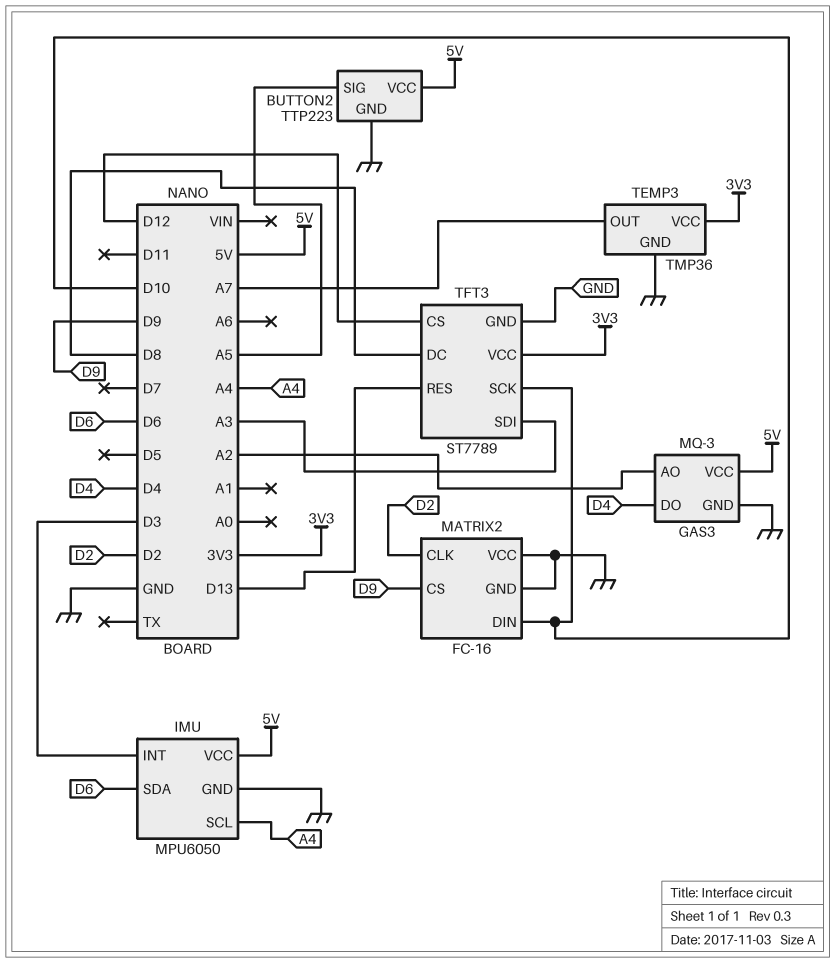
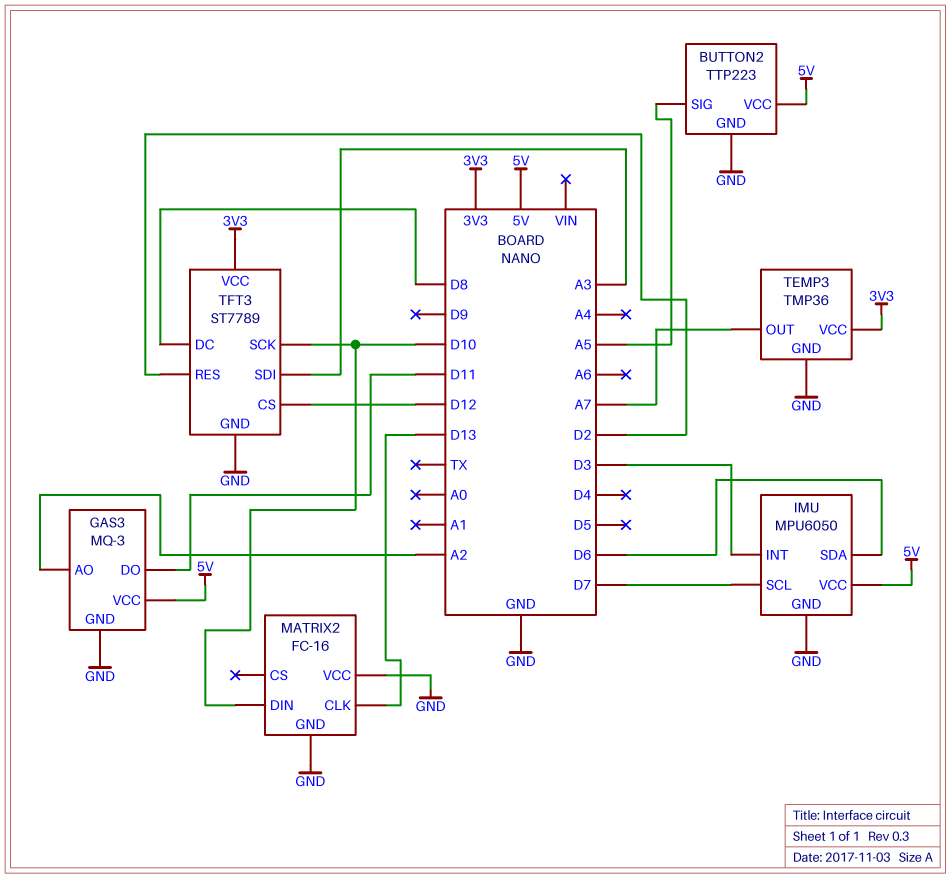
GAS3 pin DO: D4 -> D11
IMU pin SCL: A4 -> D7
MATRIX2 pin CLK: D2 -> D13
MATRIX2 pin CS: D9 -> none
TFT3 pin RES: D13 -> D2

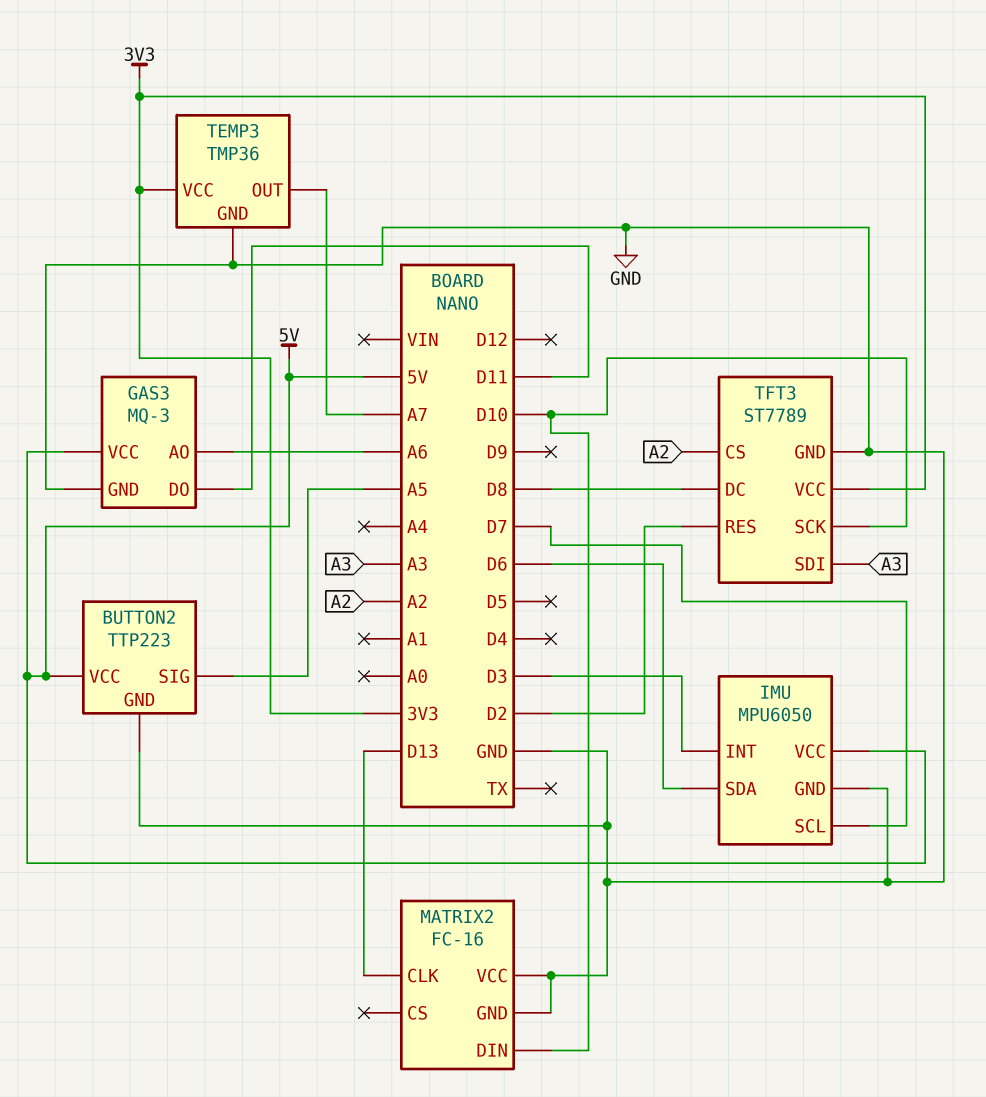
GAS3 pin AO: A2 -> A6
TFT3 pin CS: D12 -> A2

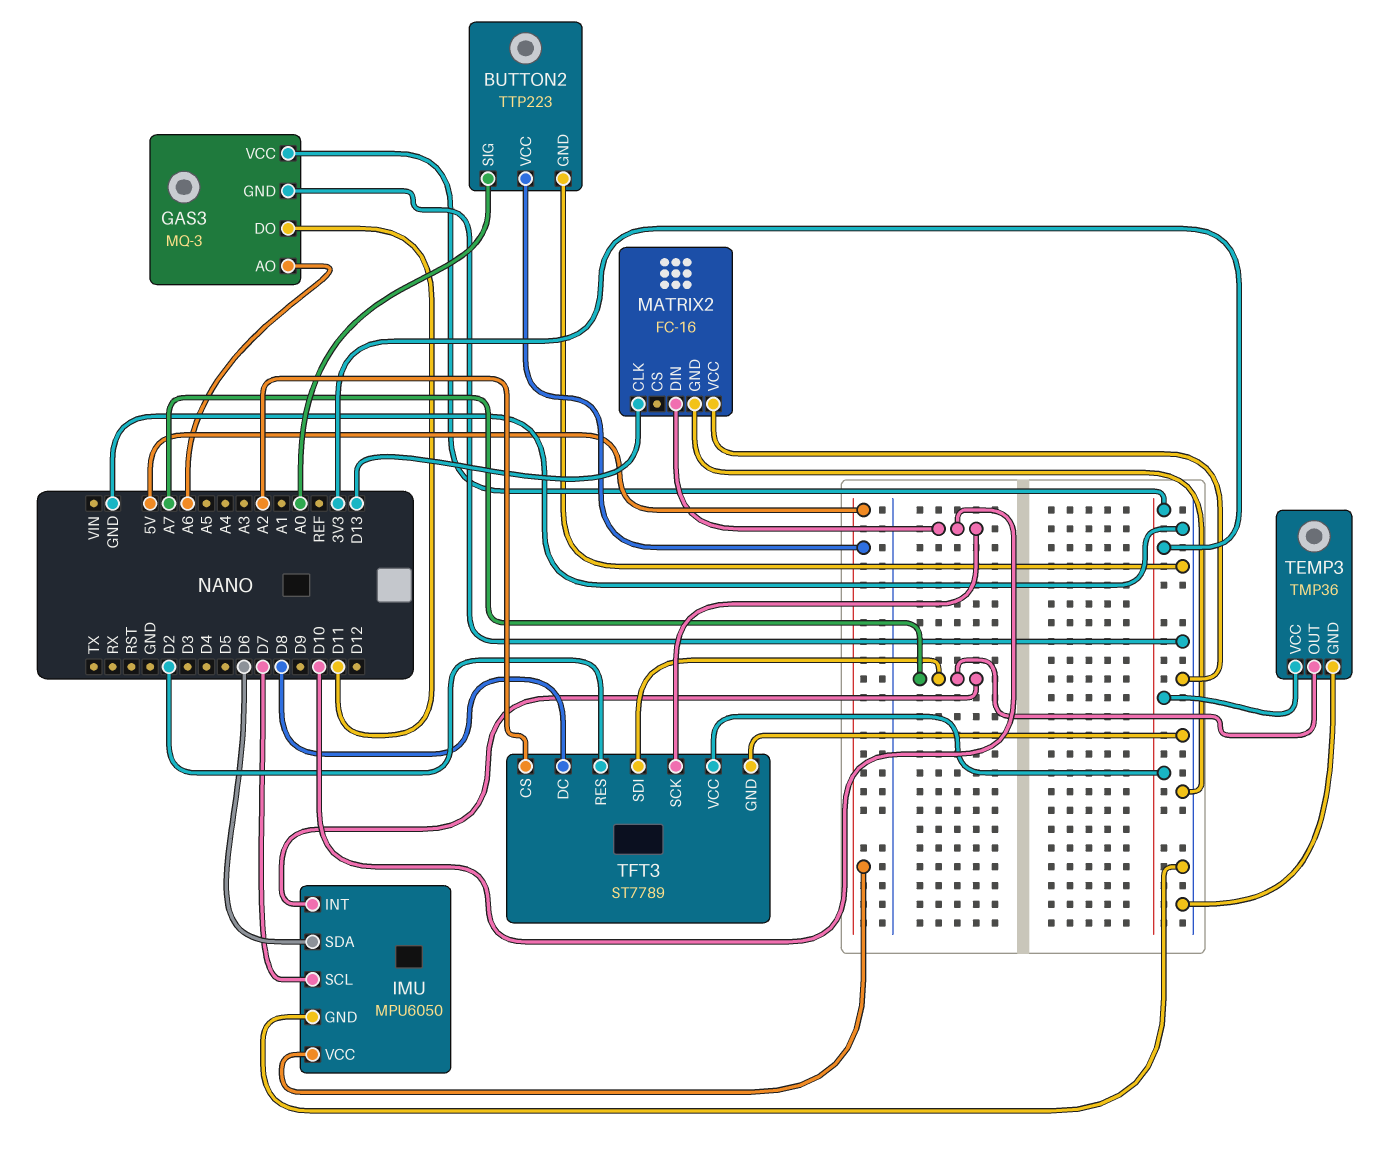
BUTTON2 pin SIG: A5 -> A0
GAS3 pin VCC: 5V -> 3V3
IMU pin INT: D3 -> A7
TFT3 pin SDI: A3 -> A7

